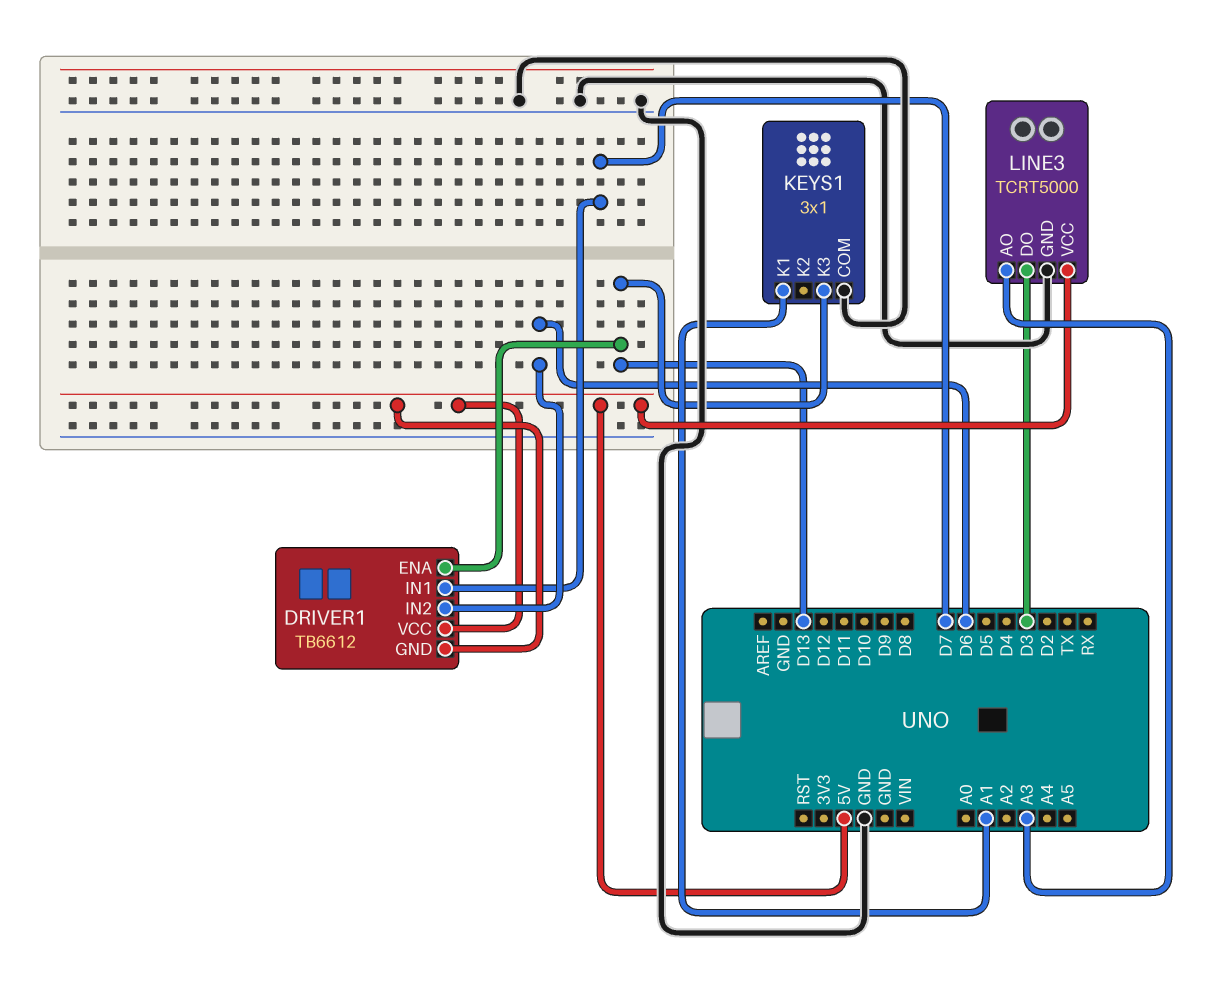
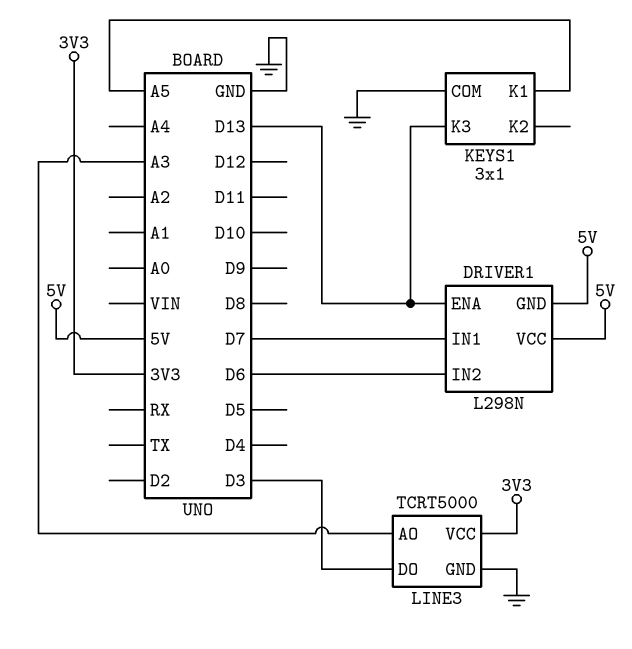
DRIVER1: TB6612 -> L298N
KEYS1 pin K1: A1 -> A5
LINE3 pin VCC: 5V -> 3V3

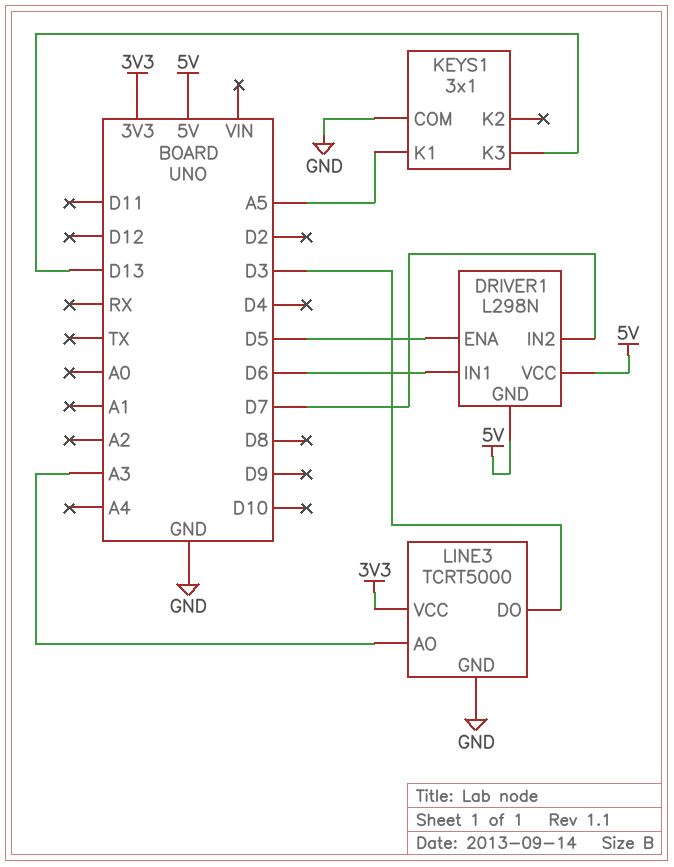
DRIVER1 pin ENA: D13 -> D5
DRIVER1 pin IN1: D7 -> D6
DRIVER1 pin IN2: D6 -> D7

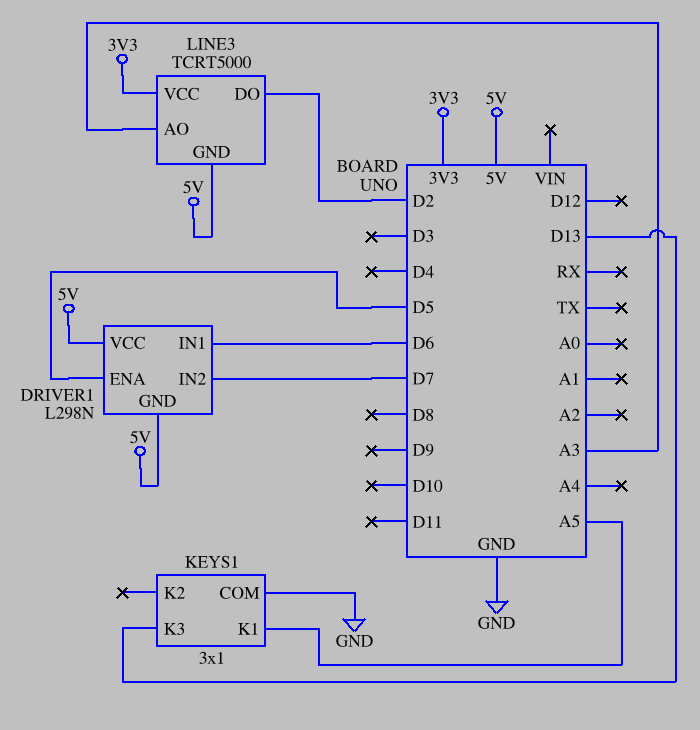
LINE3 pin DO: D3 -> D2
LINE3 pin GND: GND -> 5V

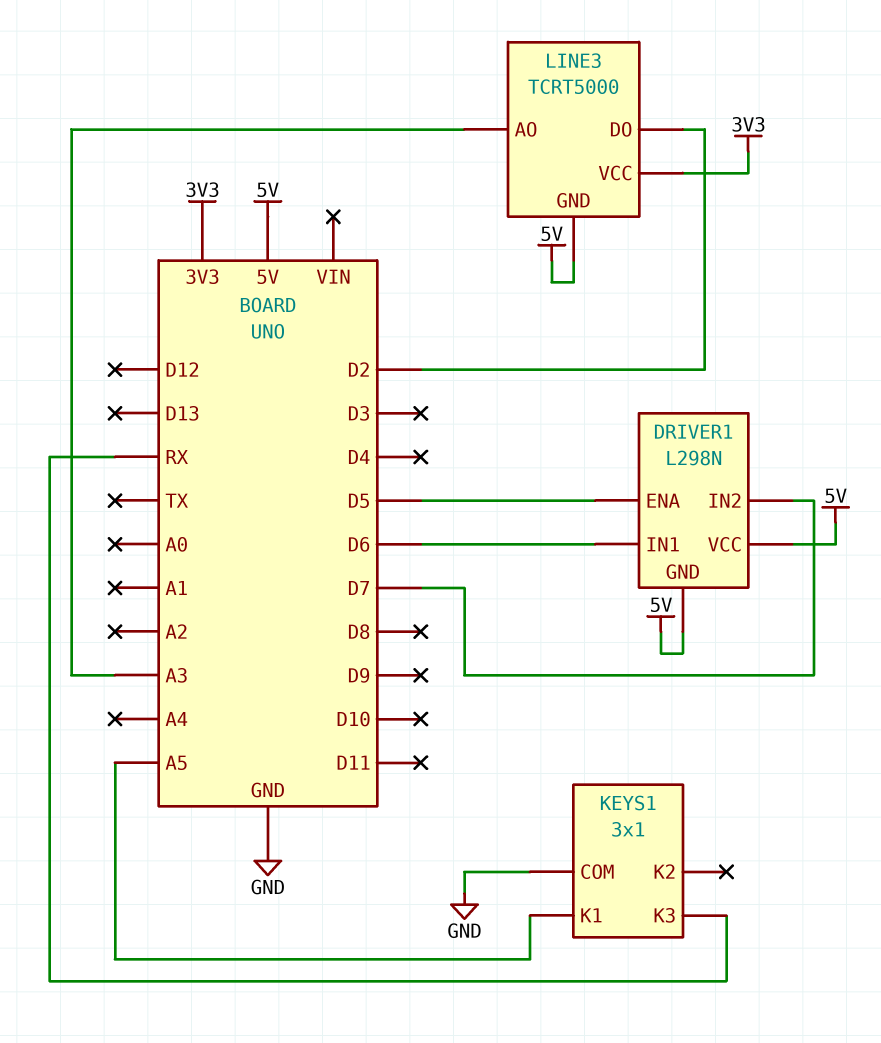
KEYS1 pin K3: D13 -> RX

